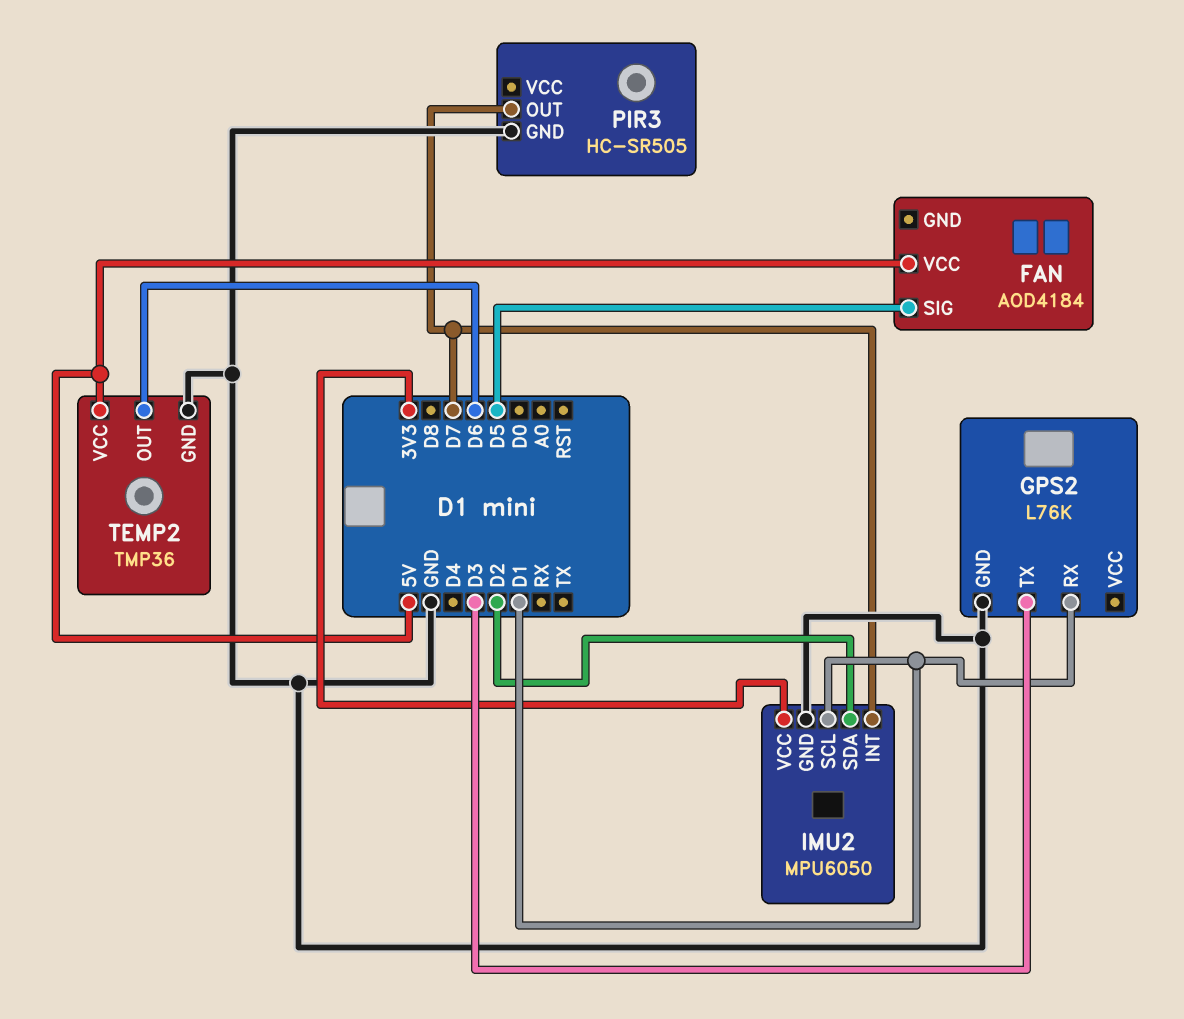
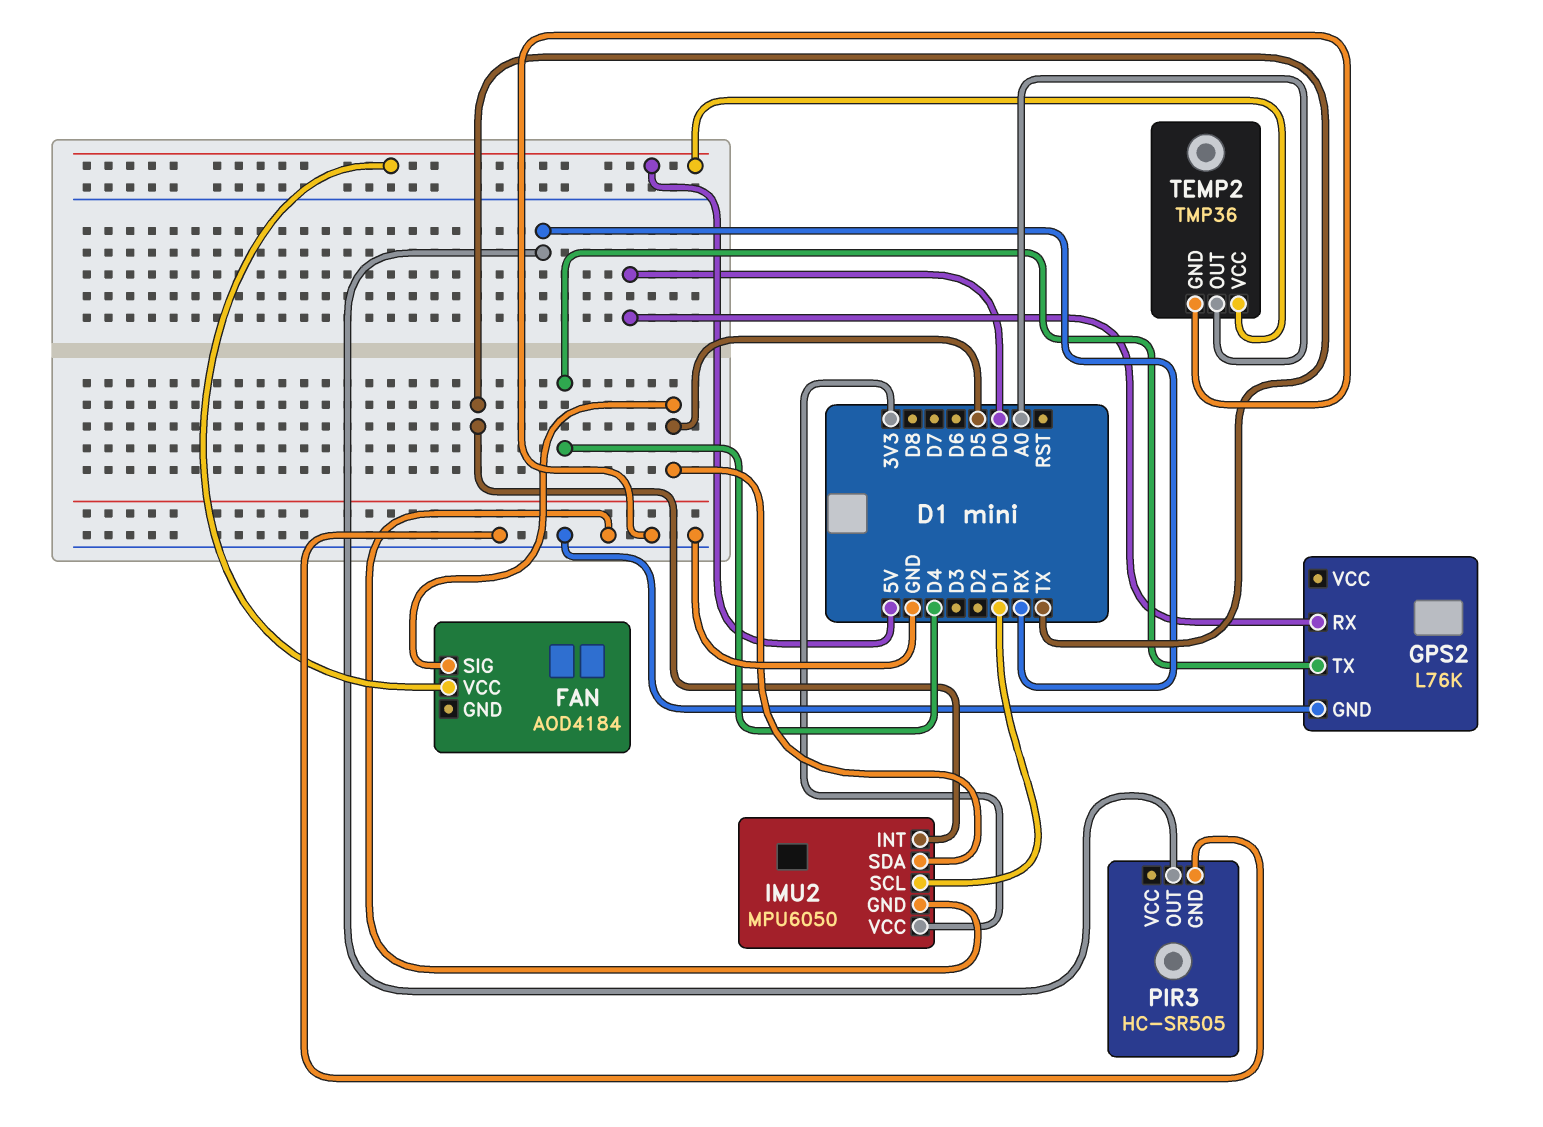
GPS2 pin RX: D1 -> D0
GPS2 pin TX: D3 -> D4
IMU2 pin INT: D7 -> TX
IMU2 pin SDA: D2 -> D5
PIR3 pin OUT: D7 -> RX
TEMP2 pin OUT: D6 -> A0

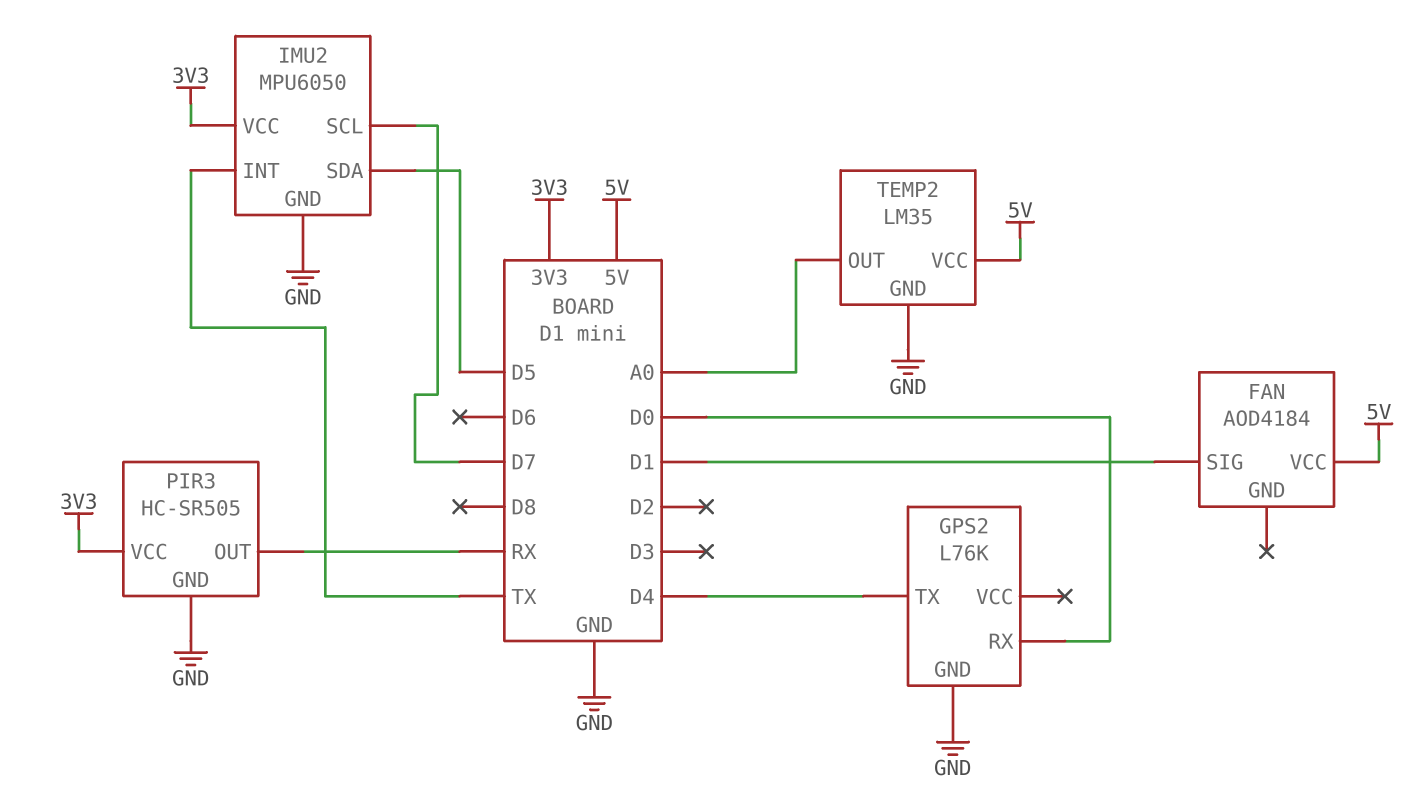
FAN pin SIG: D5 -> D1
IMU2 pin SCL: D1 -> D7
PIR3 pin VCC: none -> 3V3
TEMP2: TMP36 -> LM35

